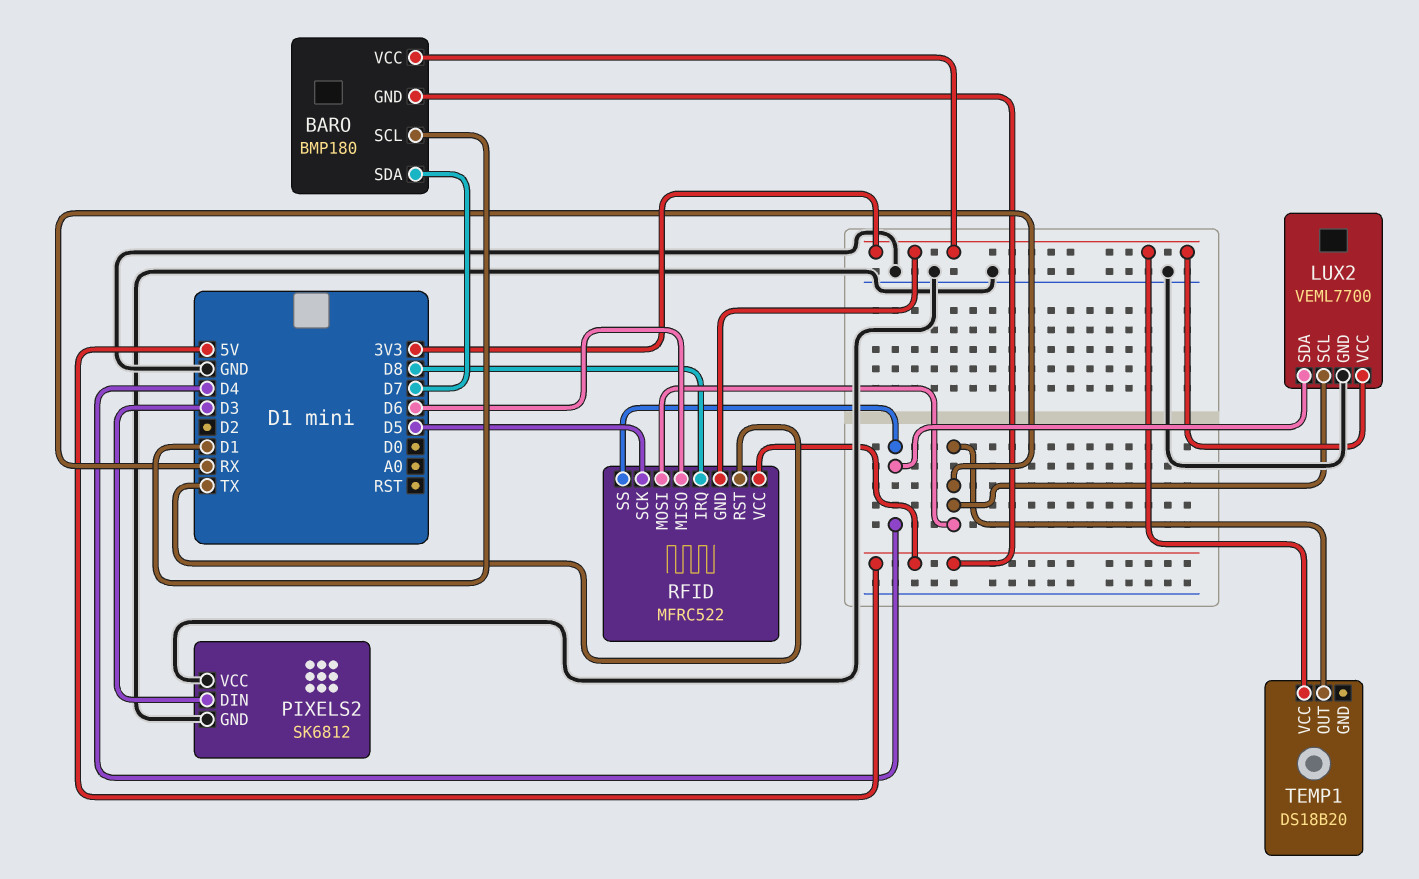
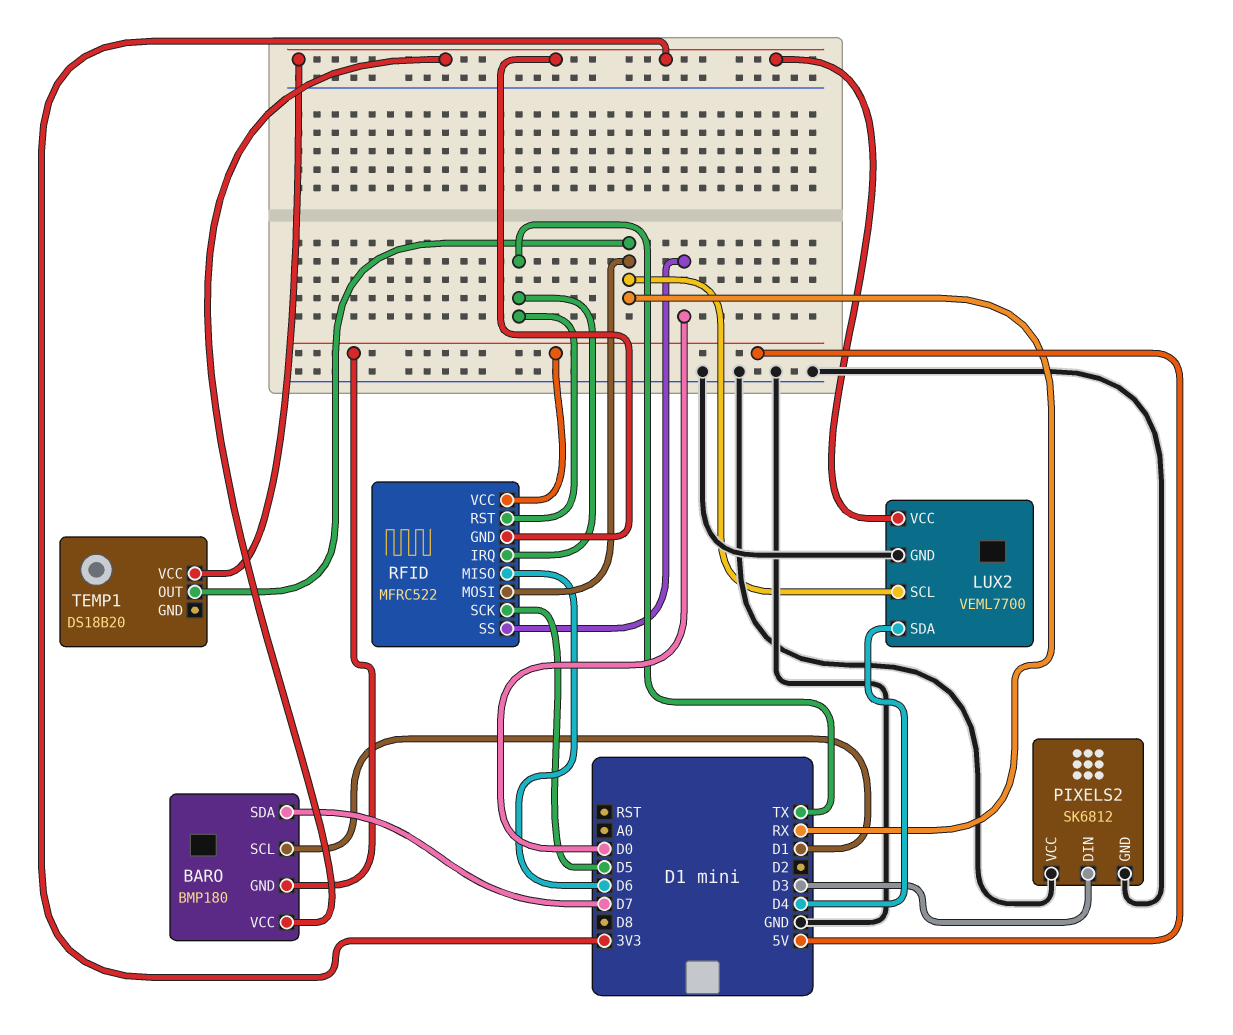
RFID pin IRQ: D8 -> TX
RFID pin SS: D4 -> D0

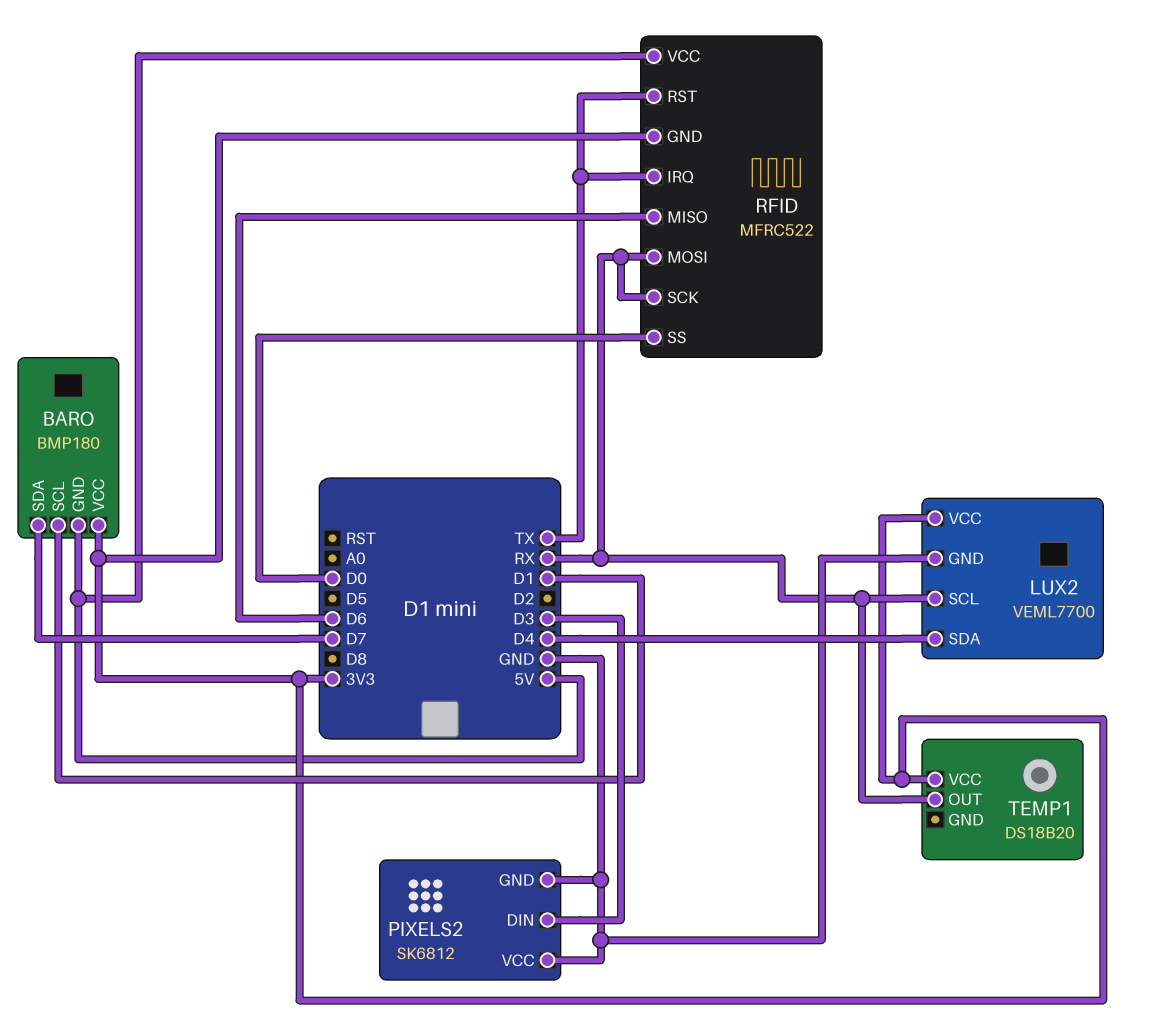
RFID pin SCK: D5 -> RX

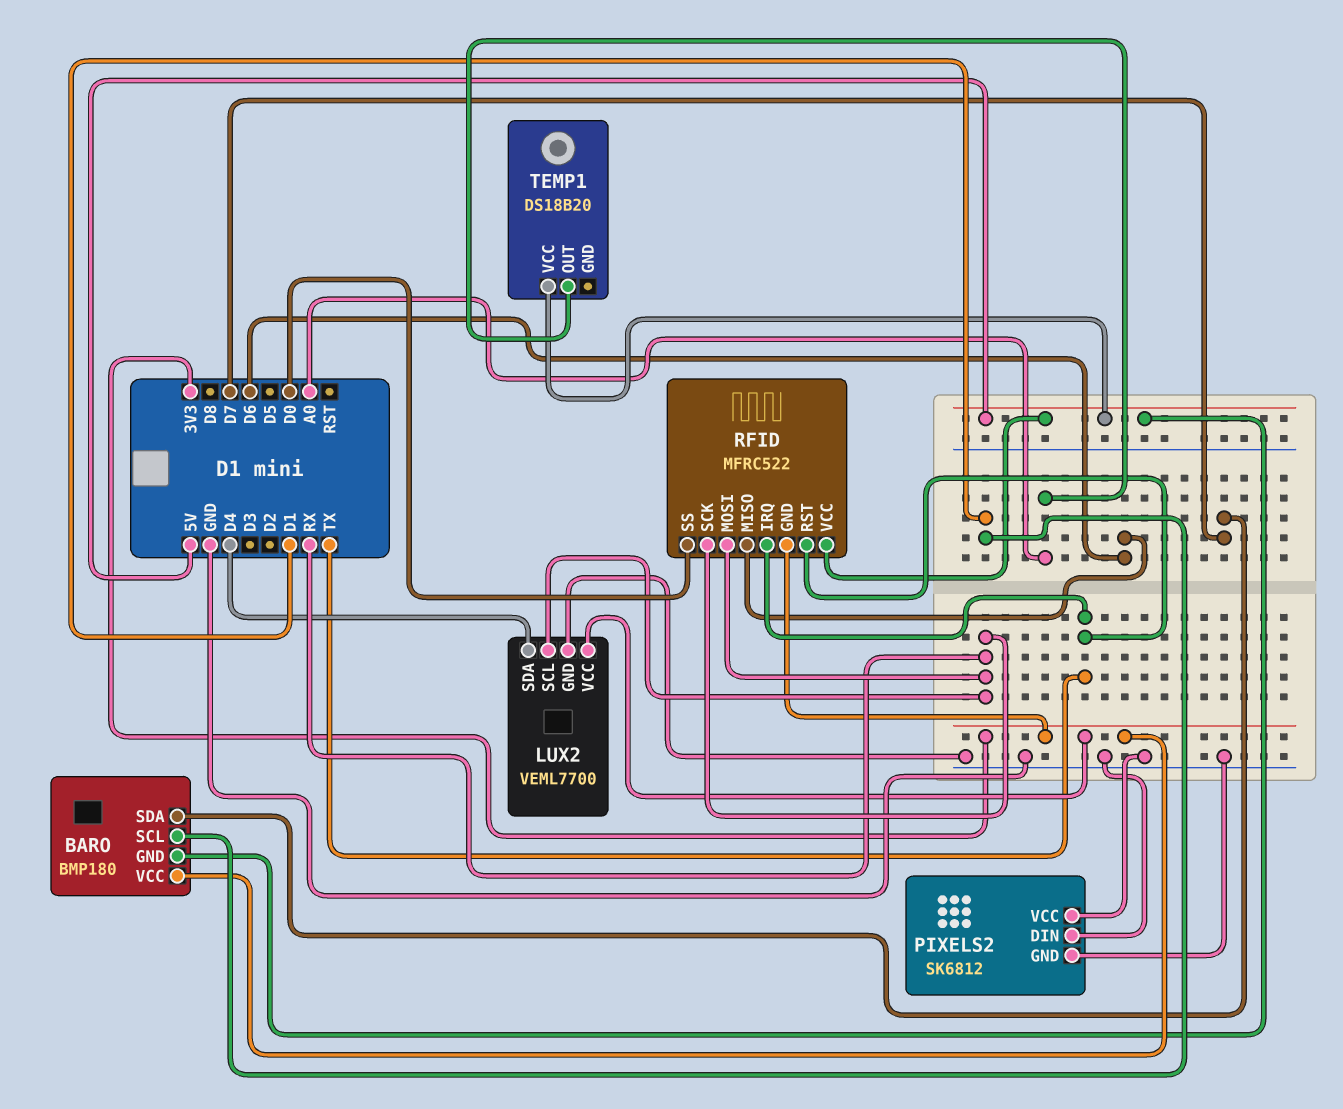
PIXELS2 pin DIN: D3 -> GND
TEMP1 pin OUT: RX -> A0
TEMP1 pin VCC: 3V3 -> 5V

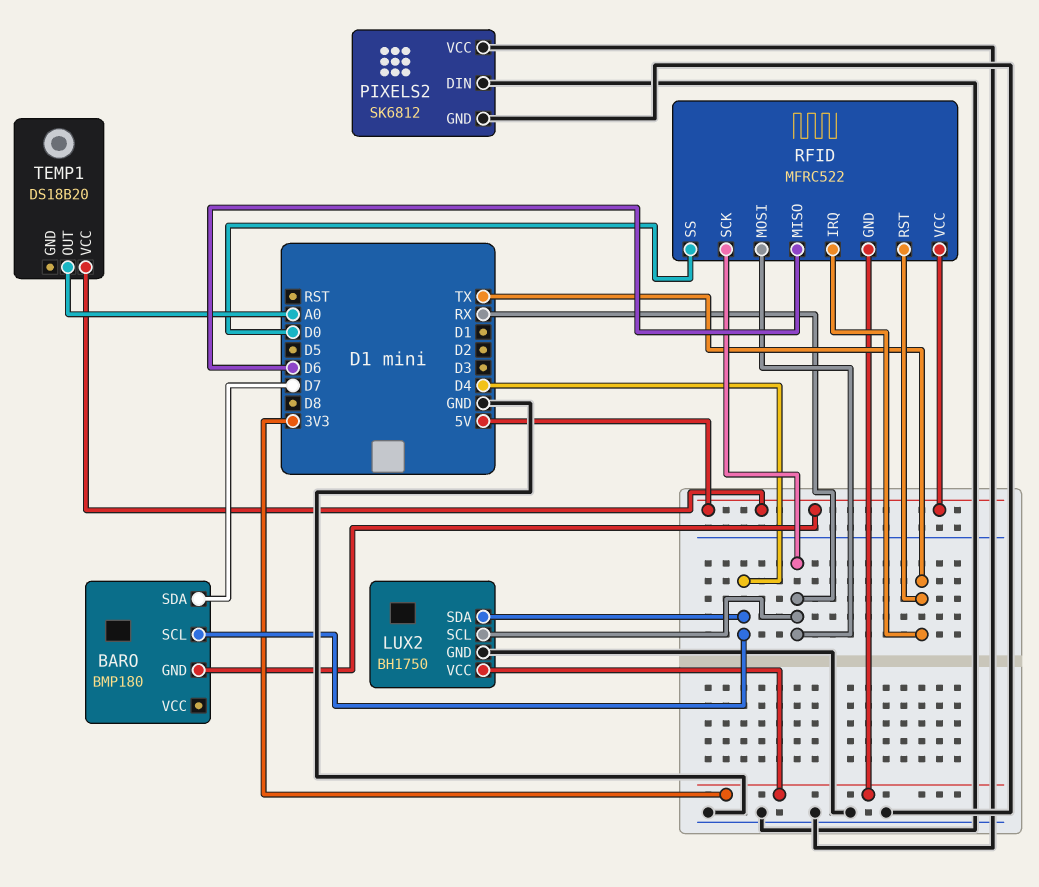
BARO pin SCL: D1 -> D4
BARO pin VCC: 3V3 -> none
LUX2: VEML7700 -> BH1750

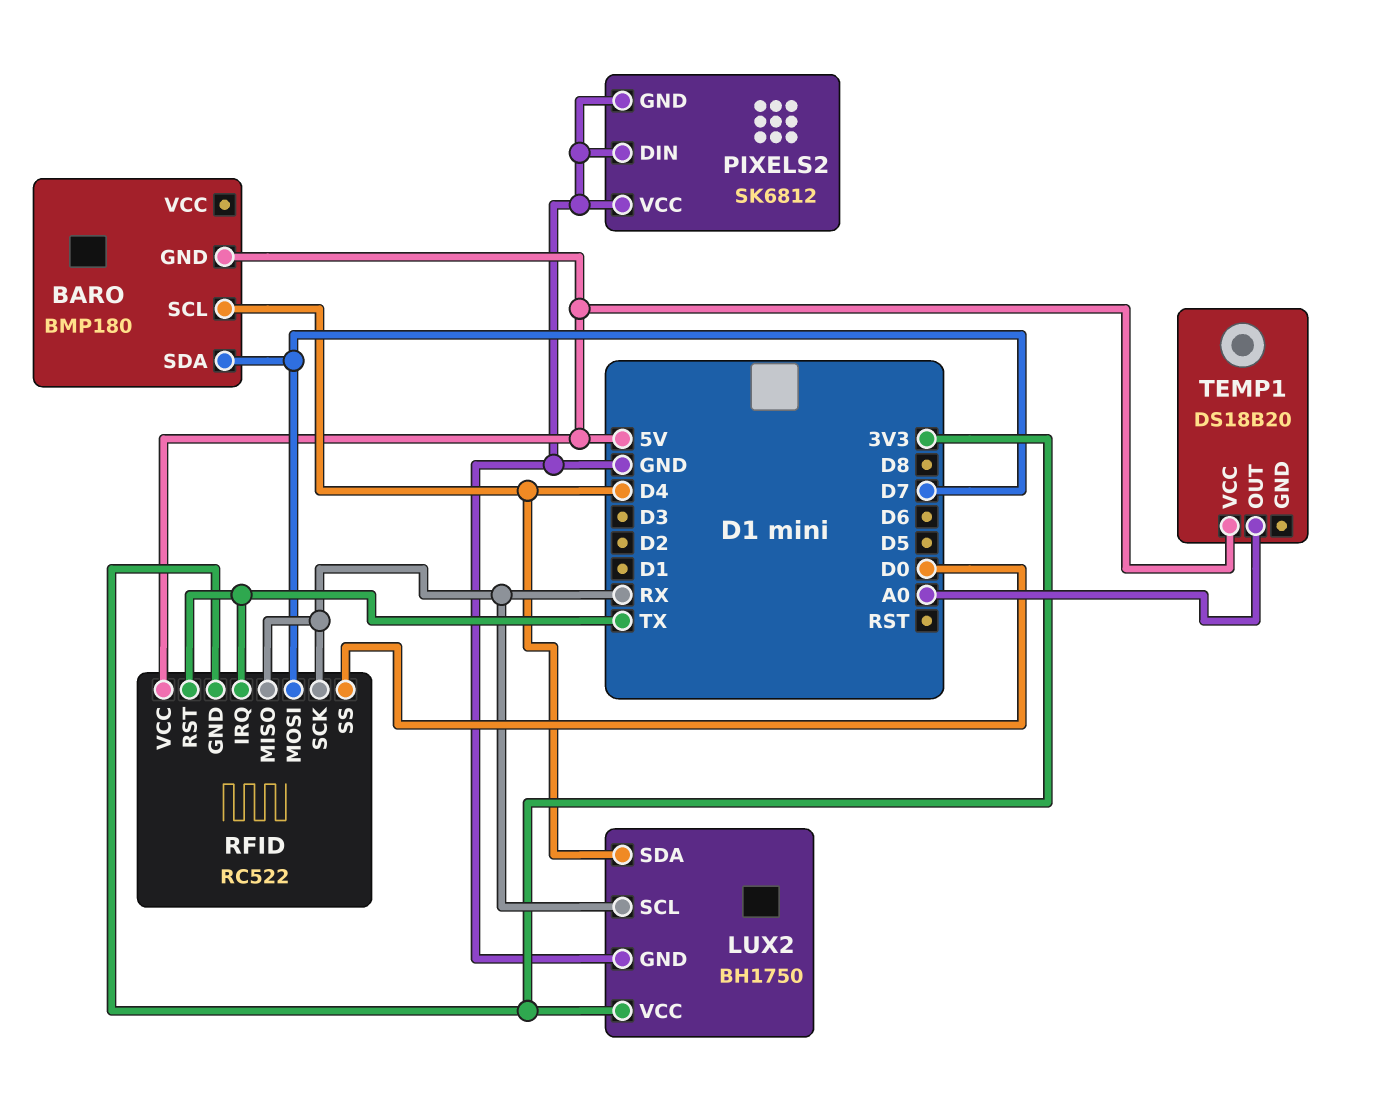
RFID: MFRC522 -> RC522
RFID pin MISO: D6 -> RX
RFID pin MOSI: RX -> D7

